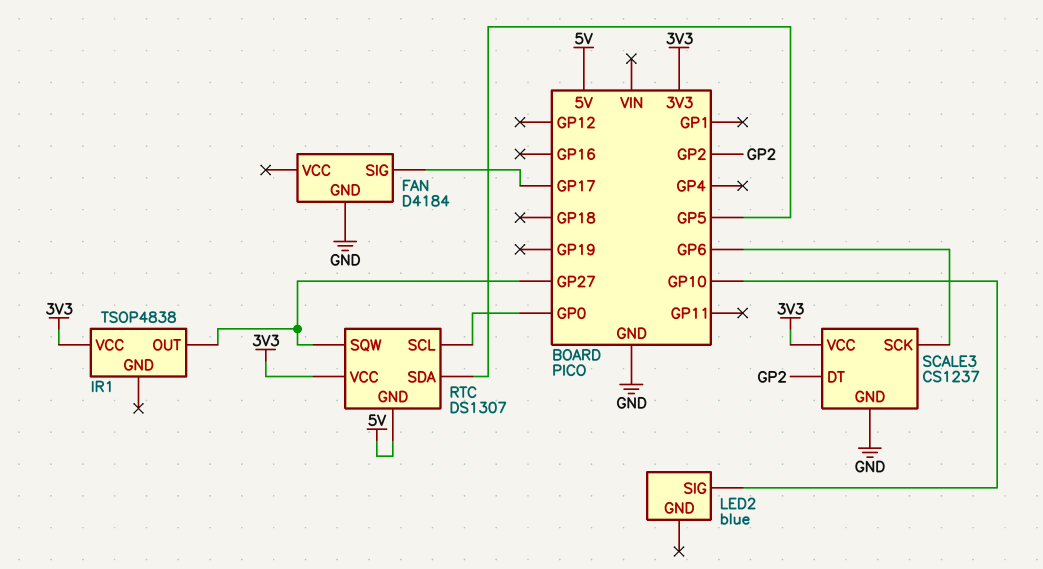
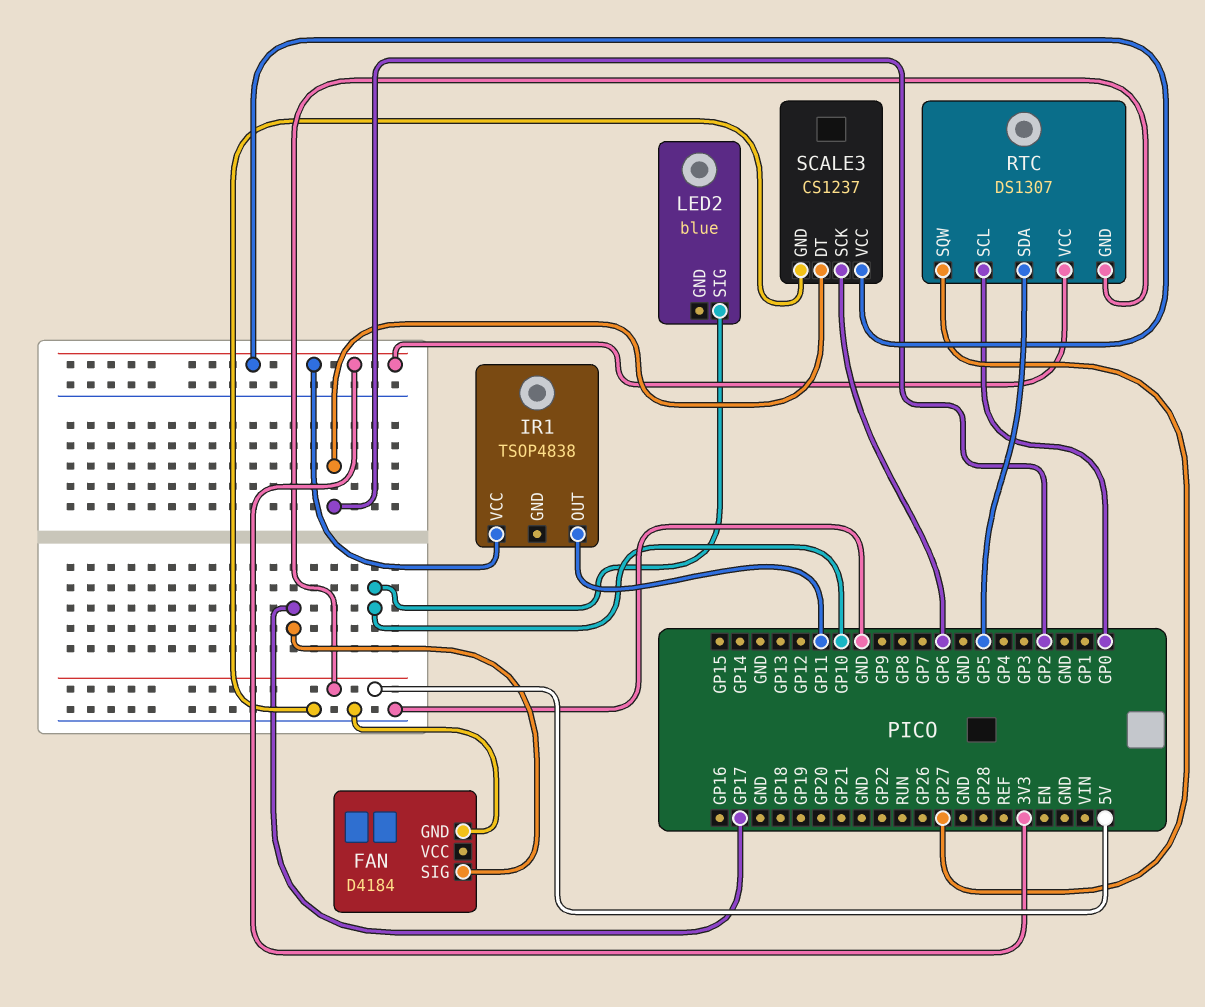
IR1 pin OUT: GP27 -> GP11

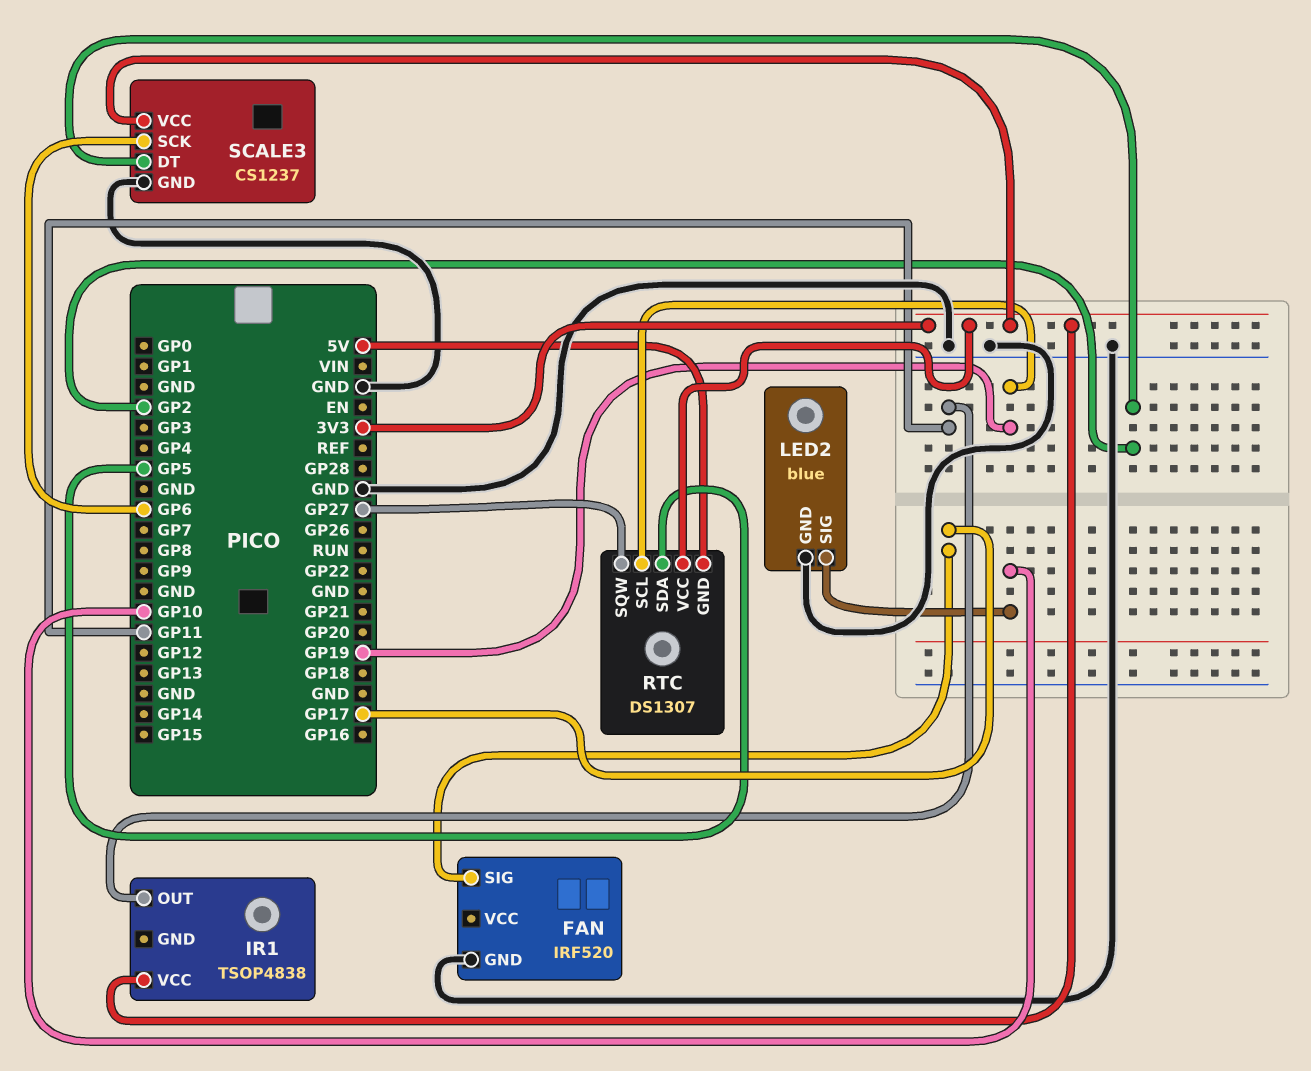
FAN: D4184 -> IRF520
LED2 pin GND: none -> GND
RTC pin SCL: GP0 -> GP19

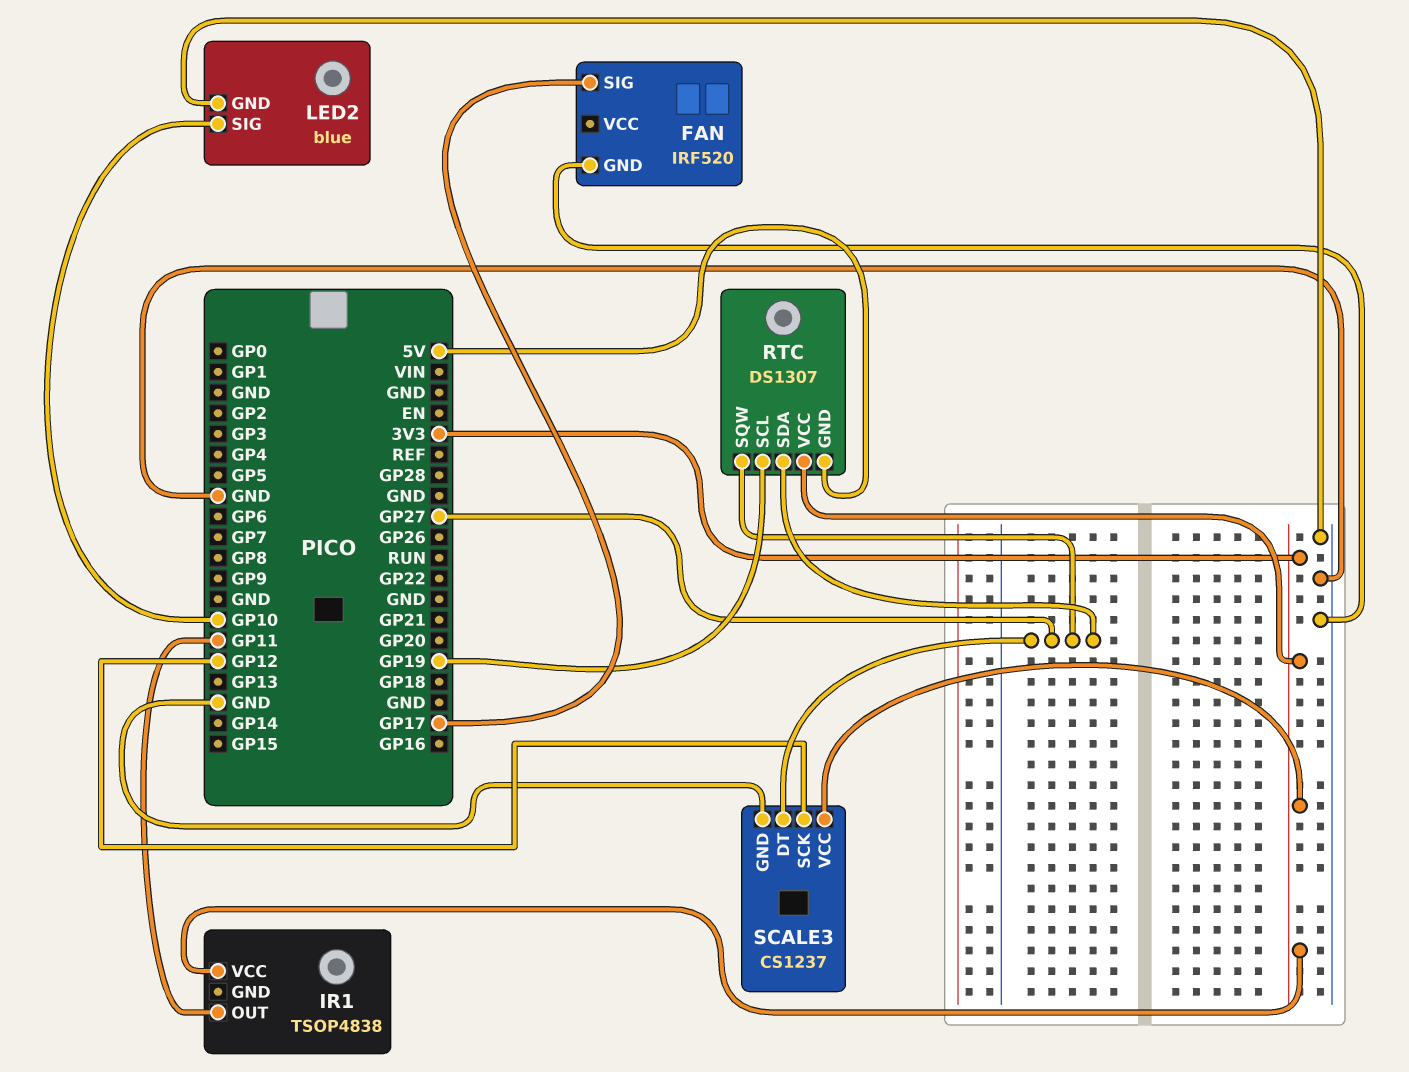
RTC pin SDA: GP5 -> GP27
SCALE3 pin DT: GP2 -> GP27
SCALE3 pin SCK: GP6 -> GP12

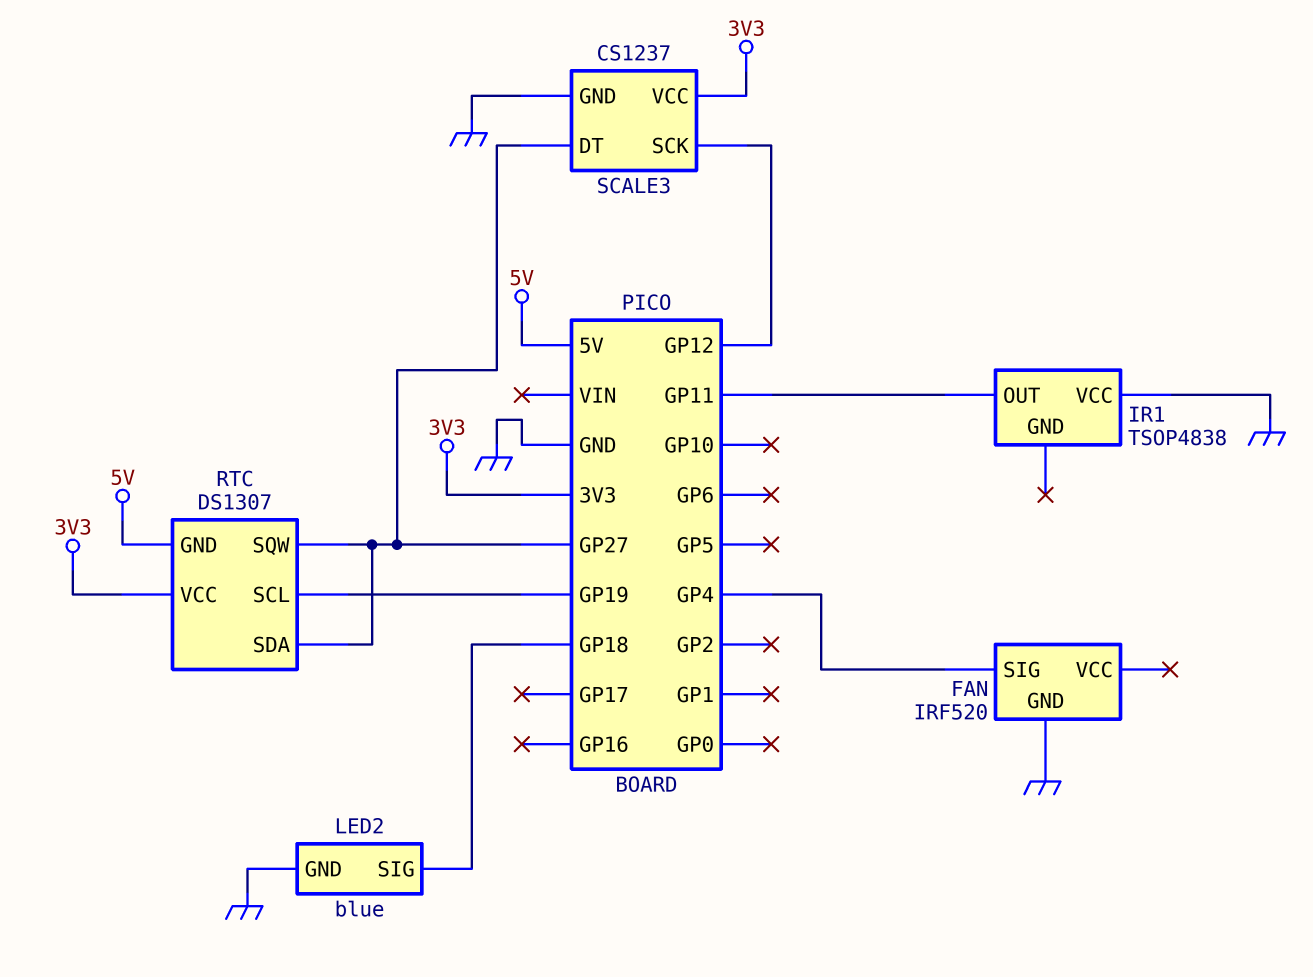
FAN pin SIG: GP17 -> GP4
IR1 pin VCC: 3V3 -> GND
LED2 pin SIG: GP10 -> GP18

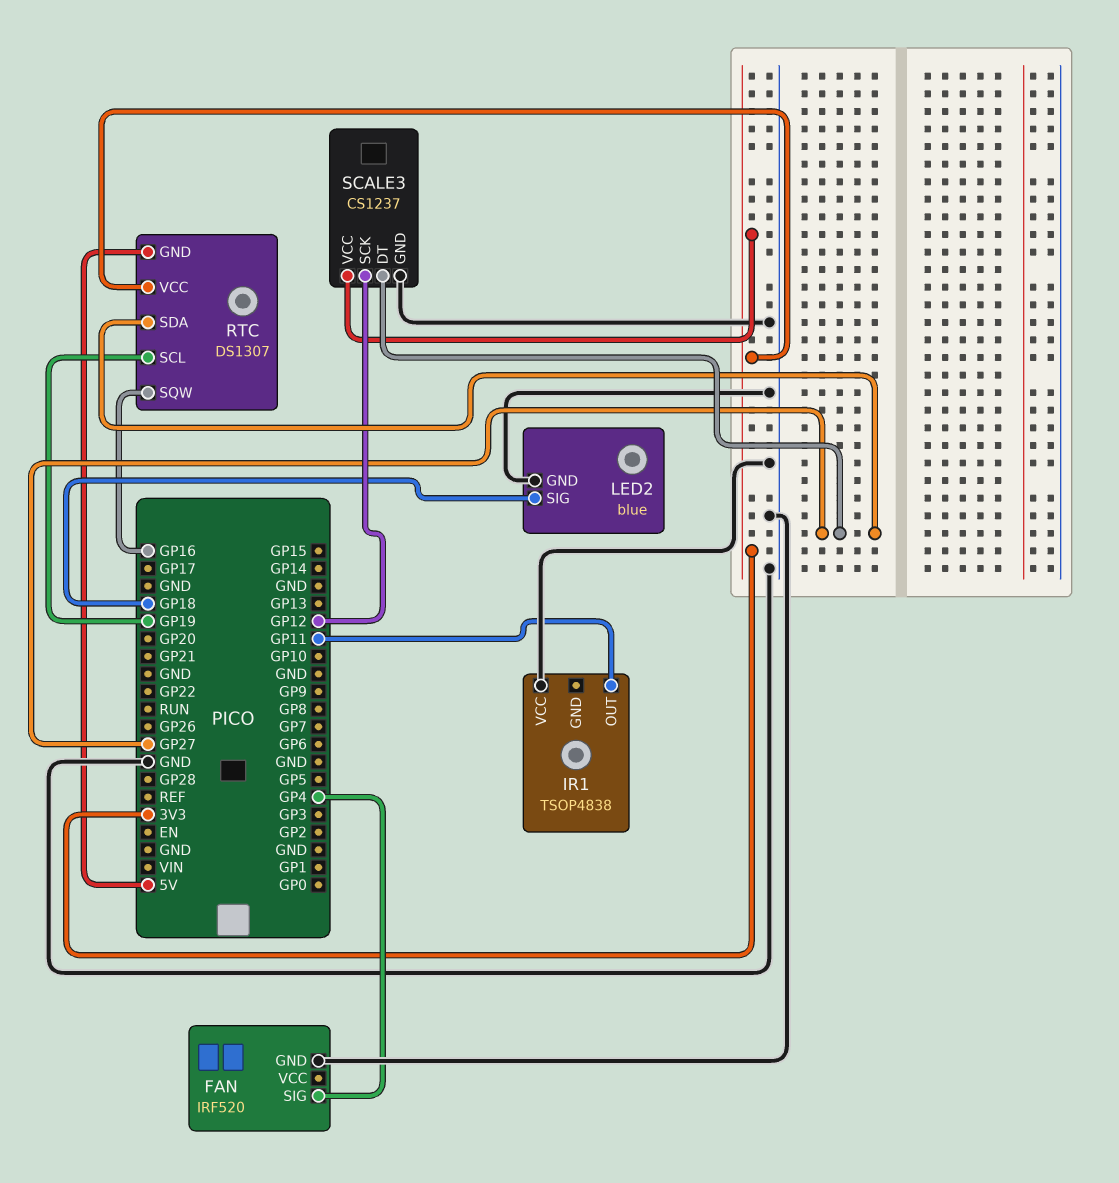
RTC pin SQW: GP27 -> GP16

